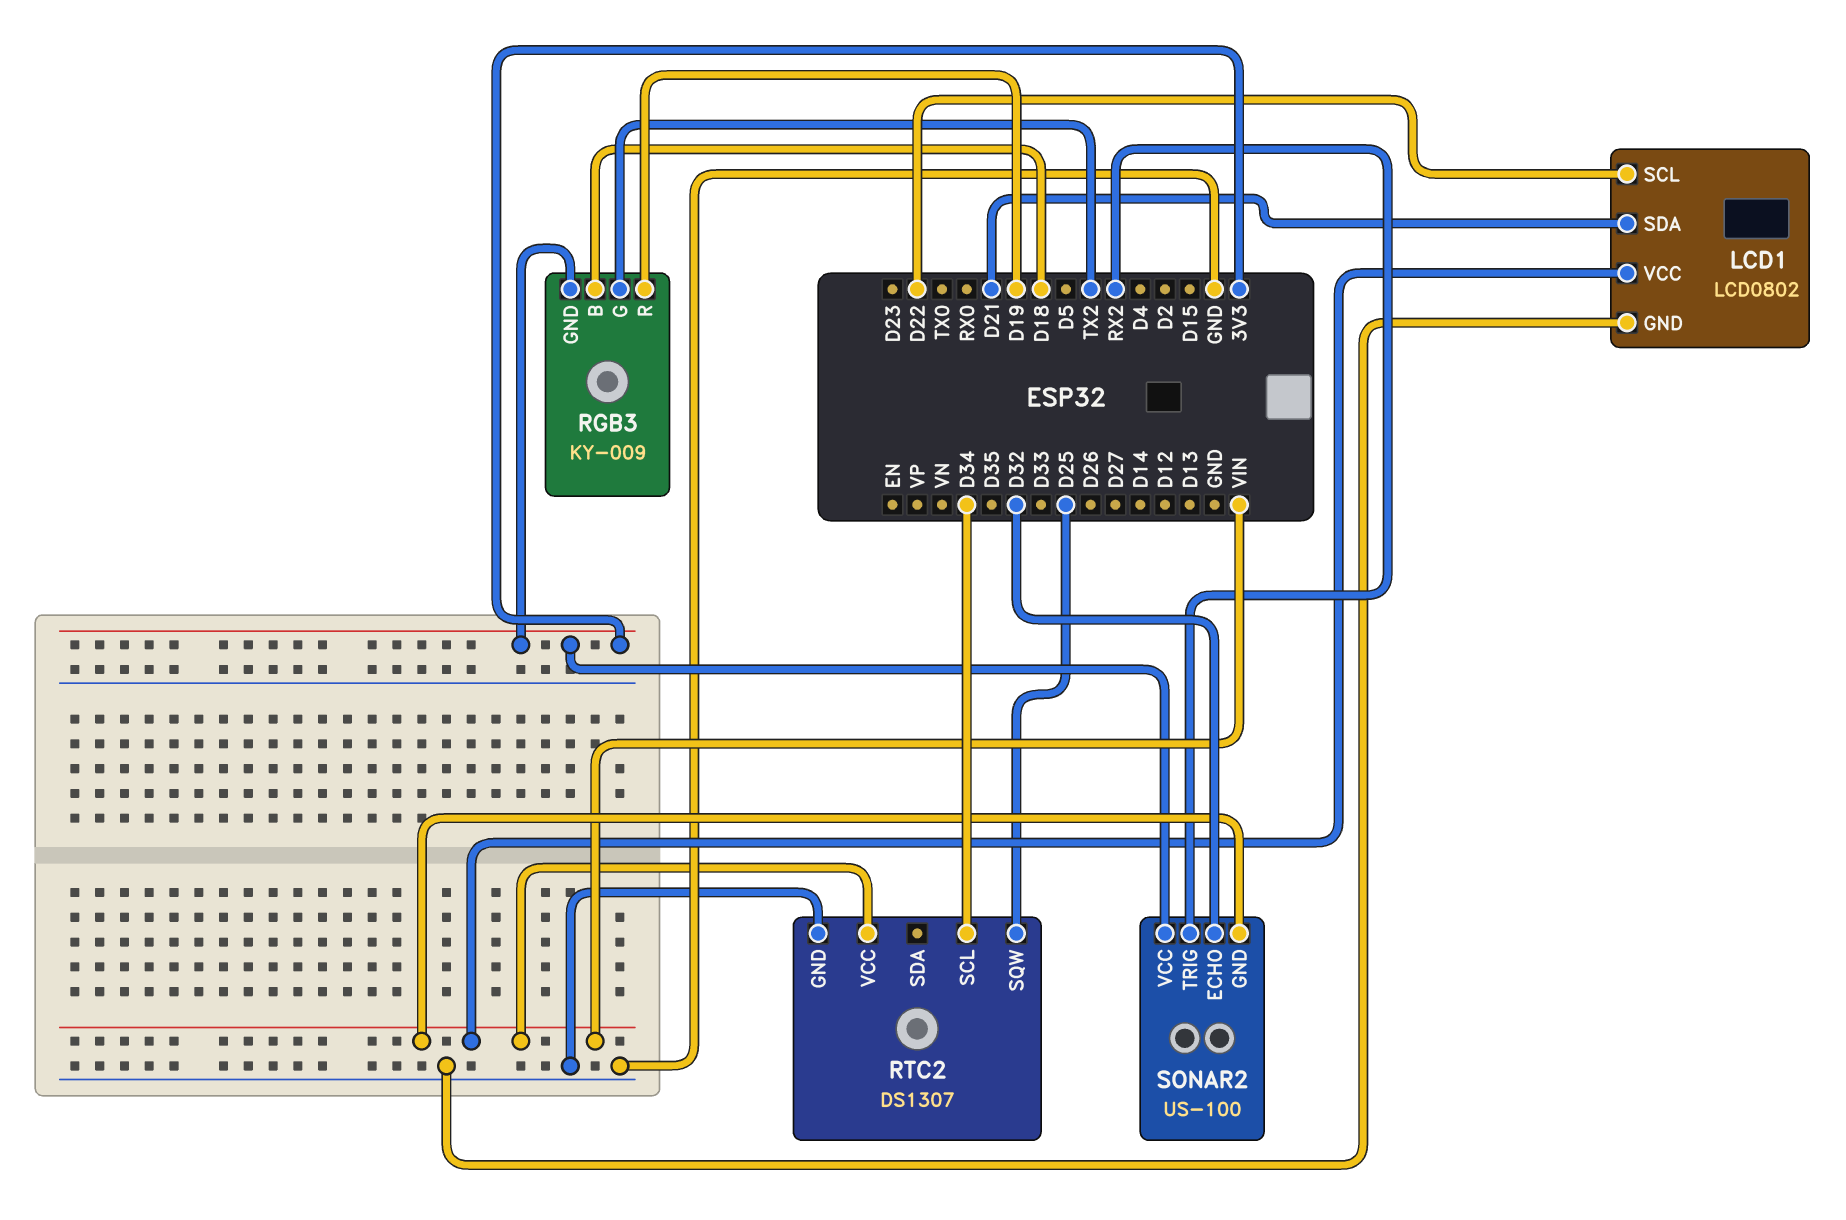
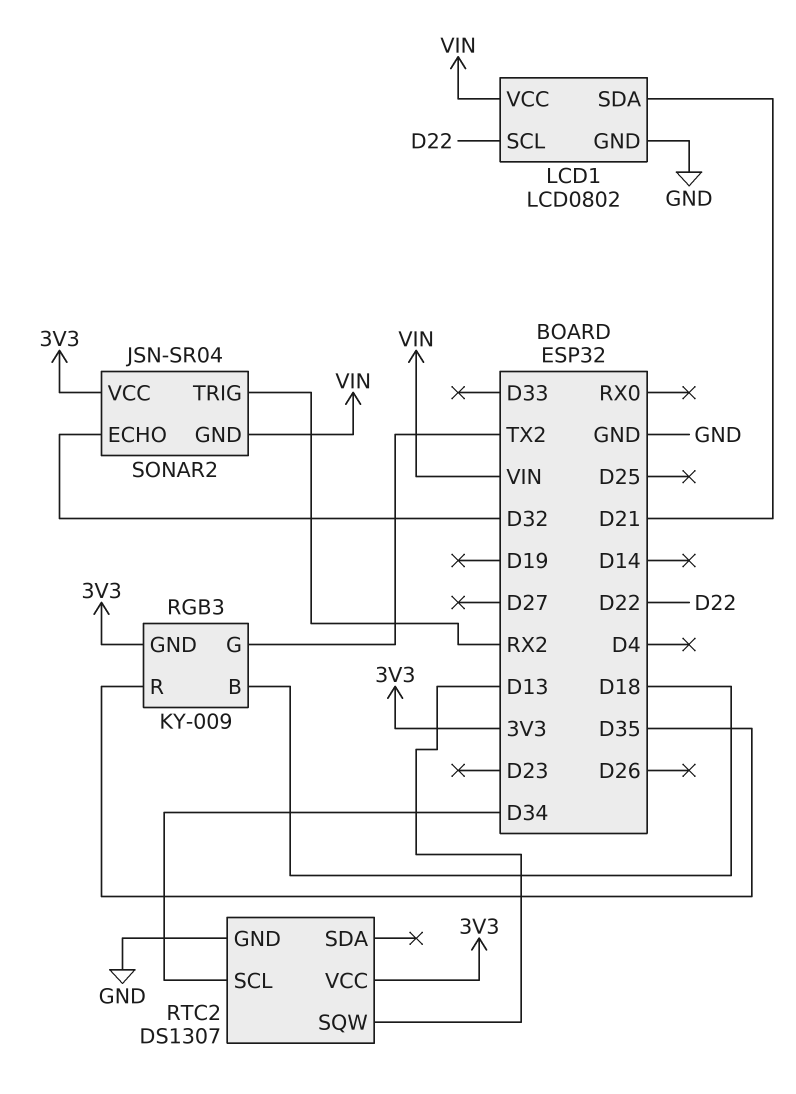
RGB3 pin R: D19 -> D35
RTC2 pin SQW: D25 -> D13
RTC2 pin VCC: VIN -> 3V3
SONAR2: US-100 -> JSN-SR04

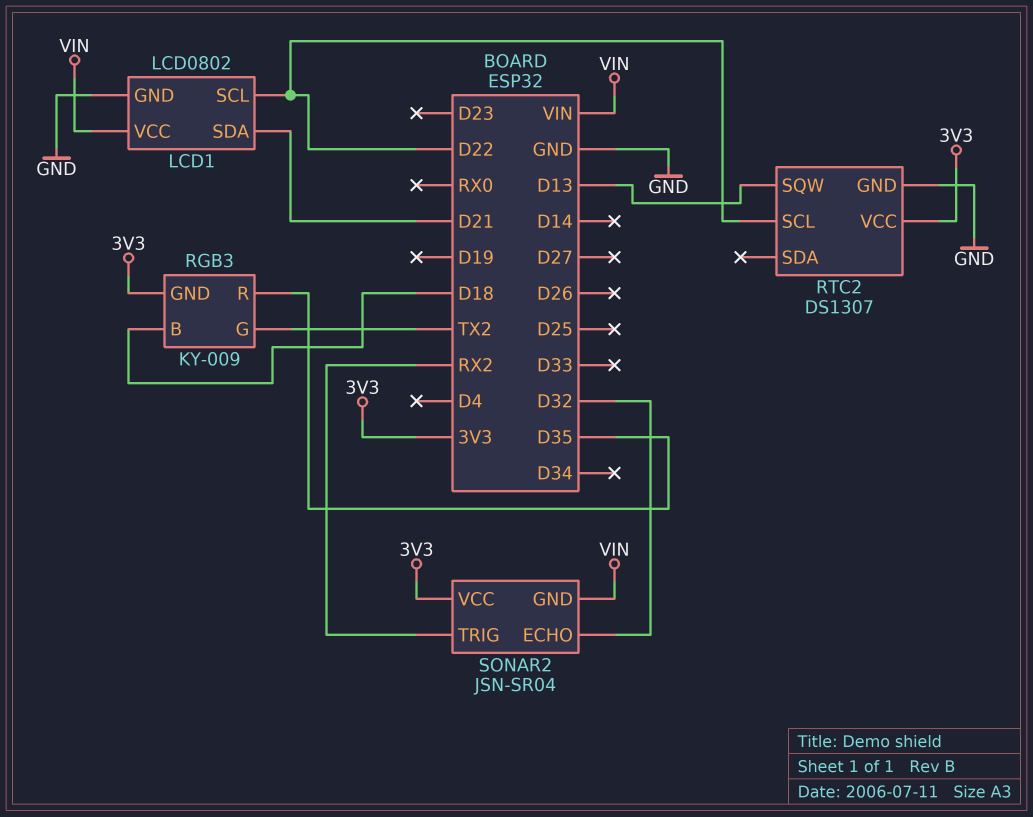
RTC2 pin SCL: D34 -> D22

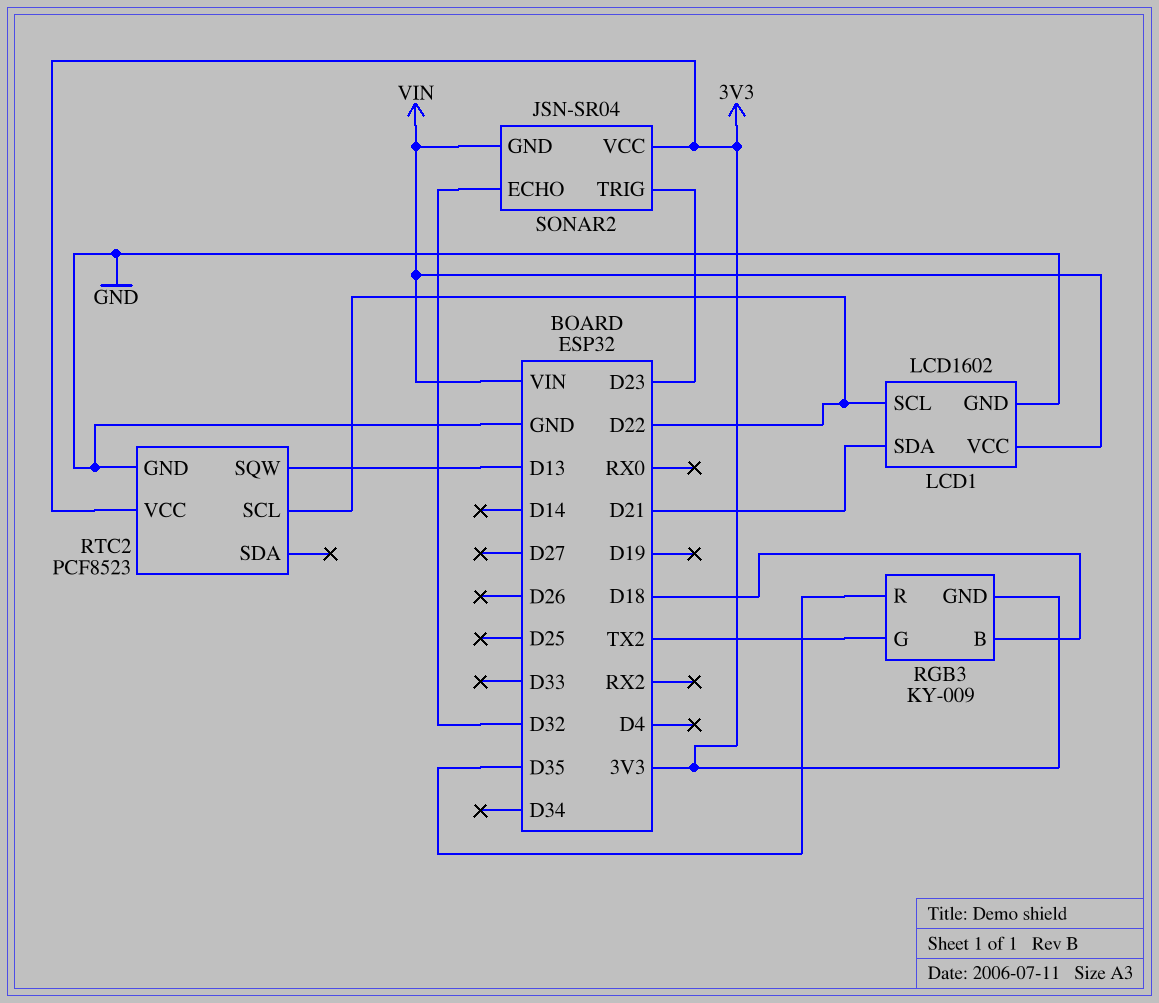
LCD1: LCD0802 -> LCD1602
RTC2: DS1307 -> PCF8523
SONAR2 pin TRIG: RX2 -> D23

